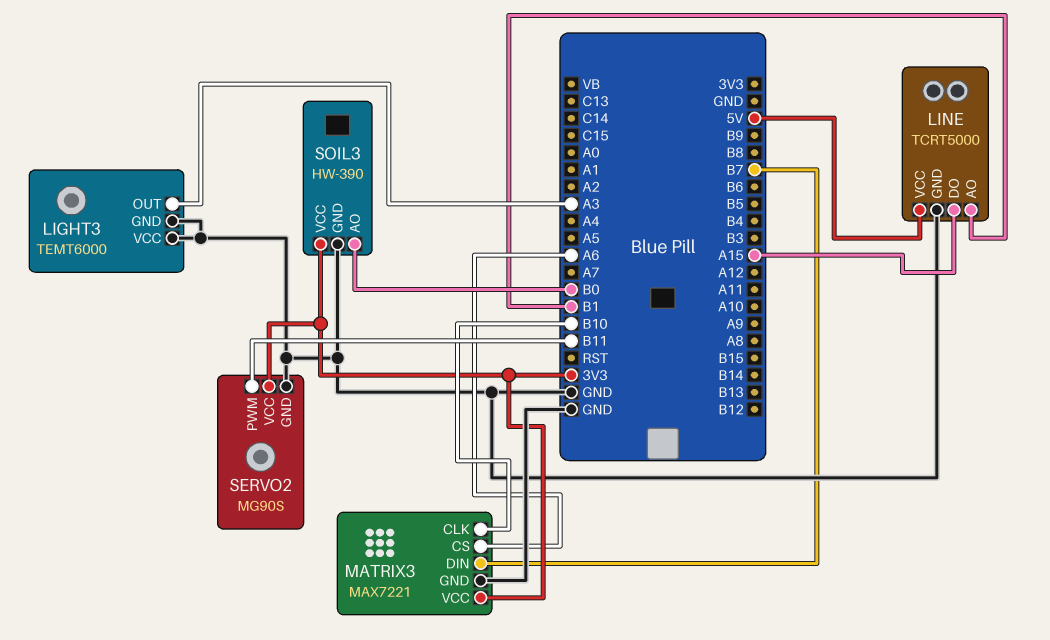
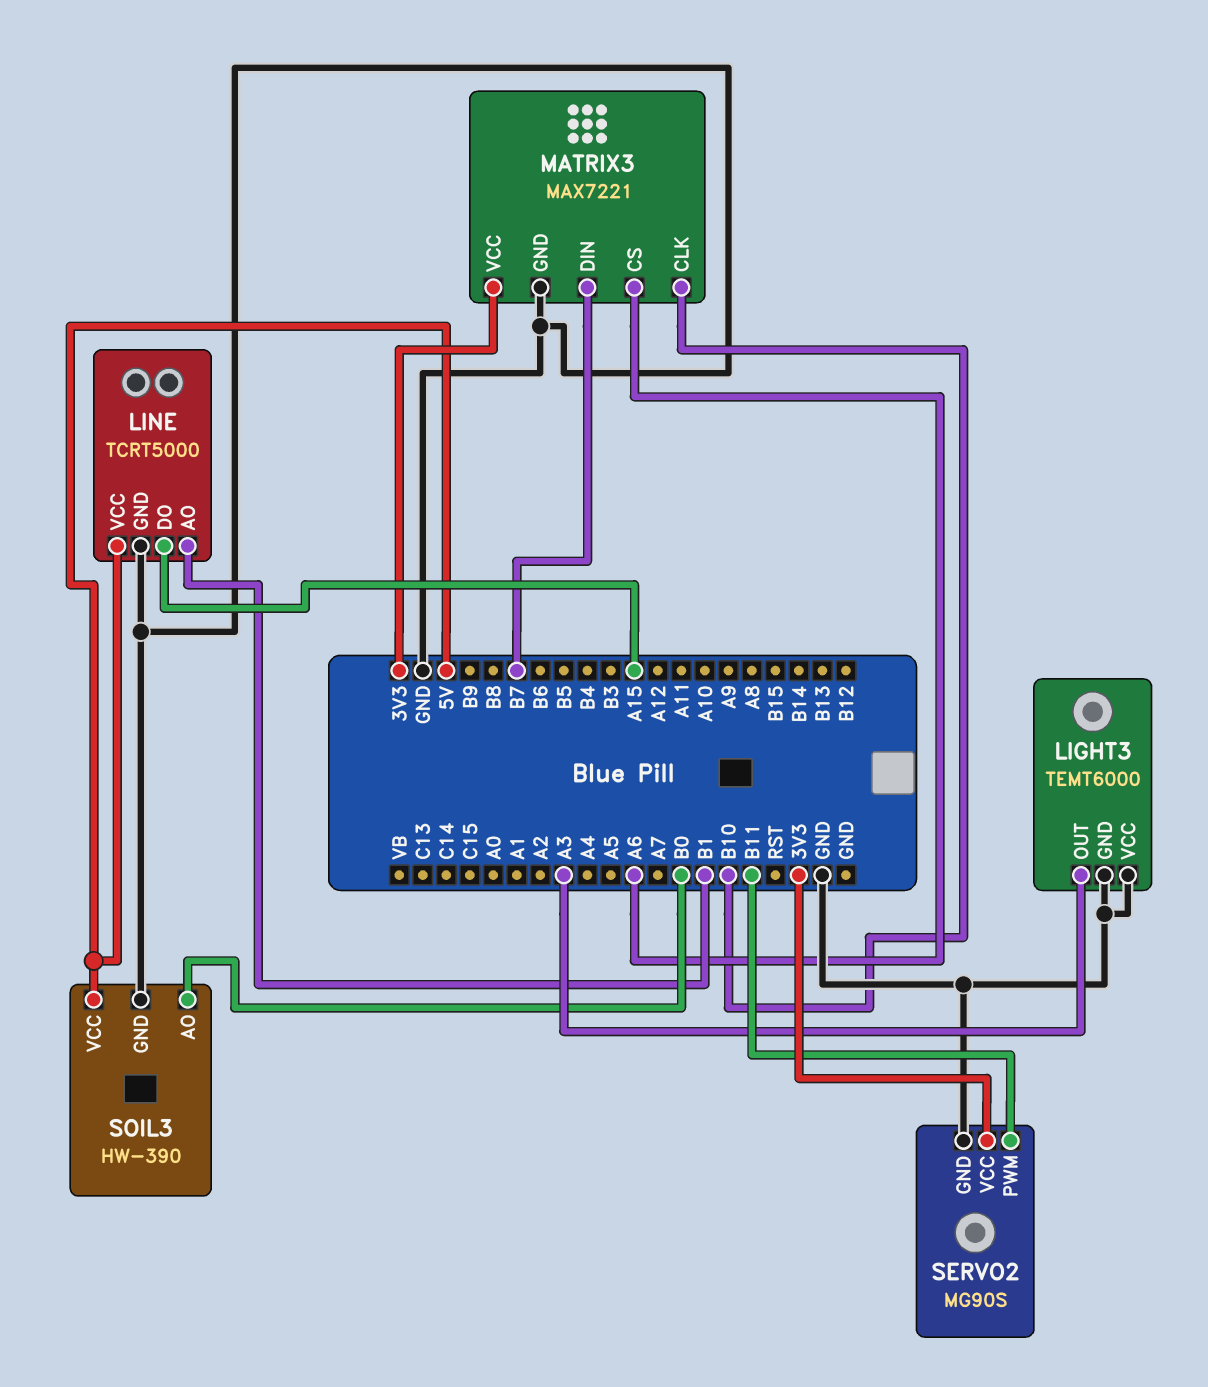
SOIL3 pin VCC: 3V3 -> 5V

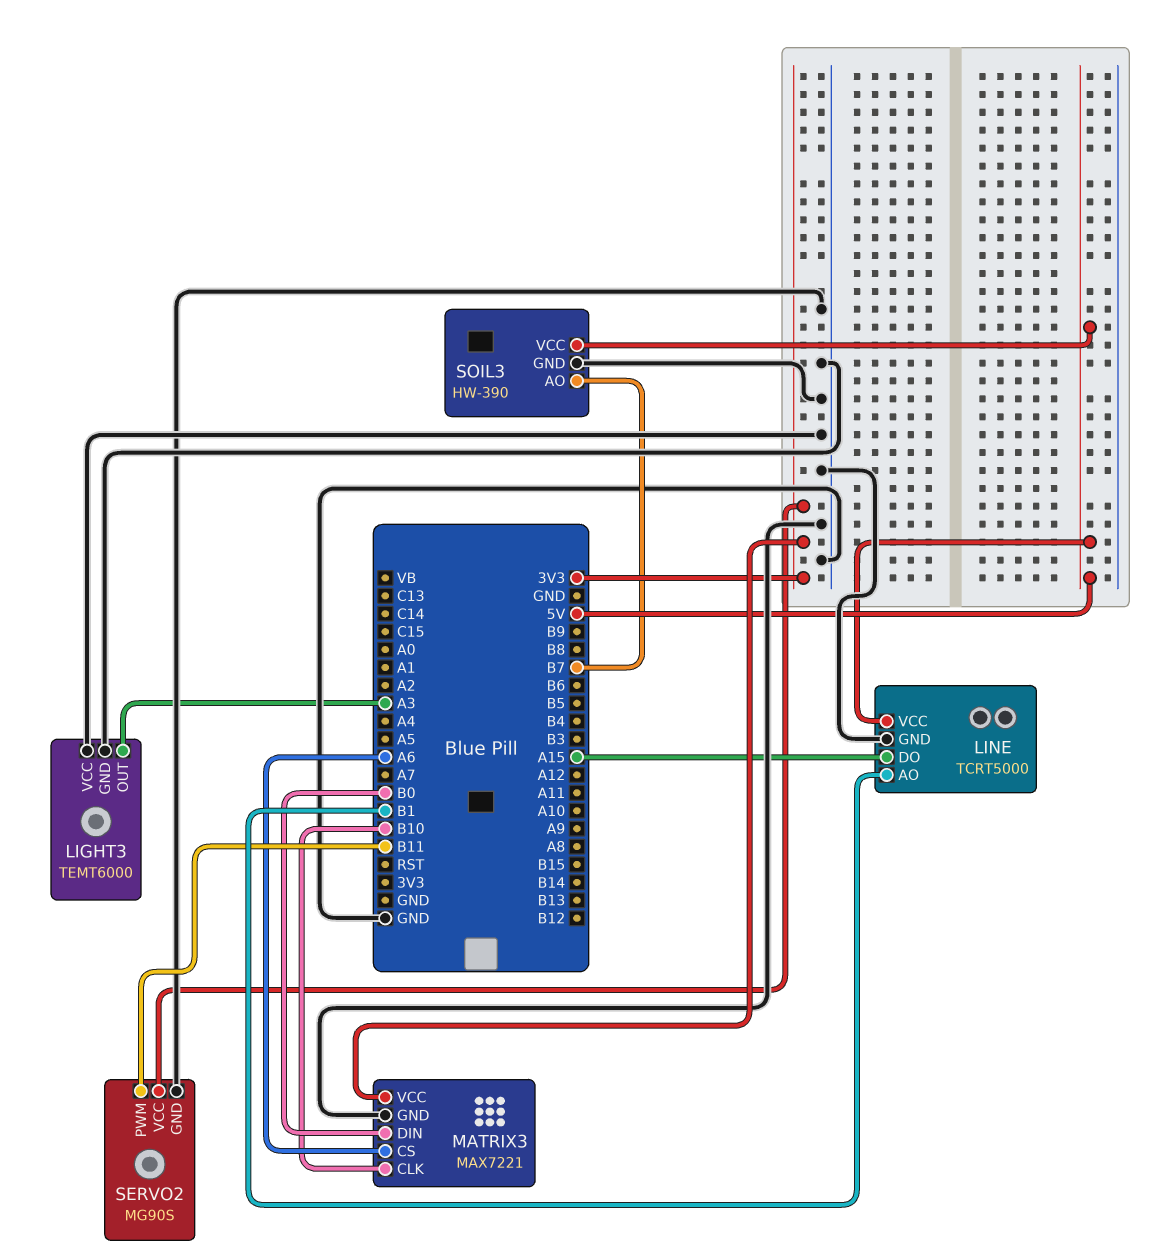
MATRIX3 pin DIN: B7 -> B0
SOIL3 pin AO: B0 -> B7

